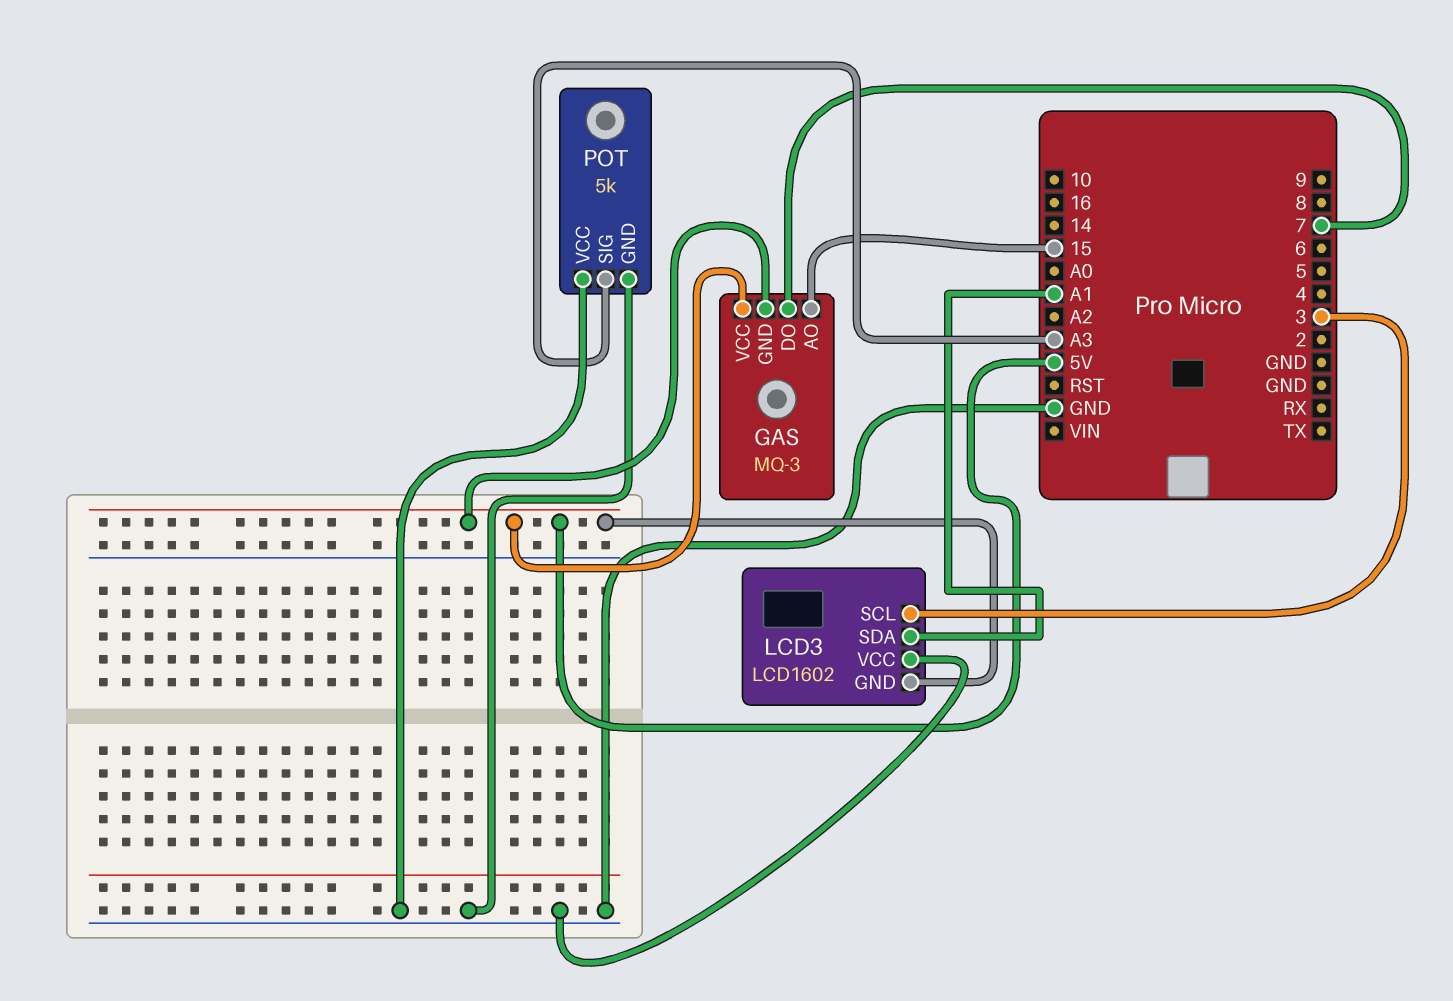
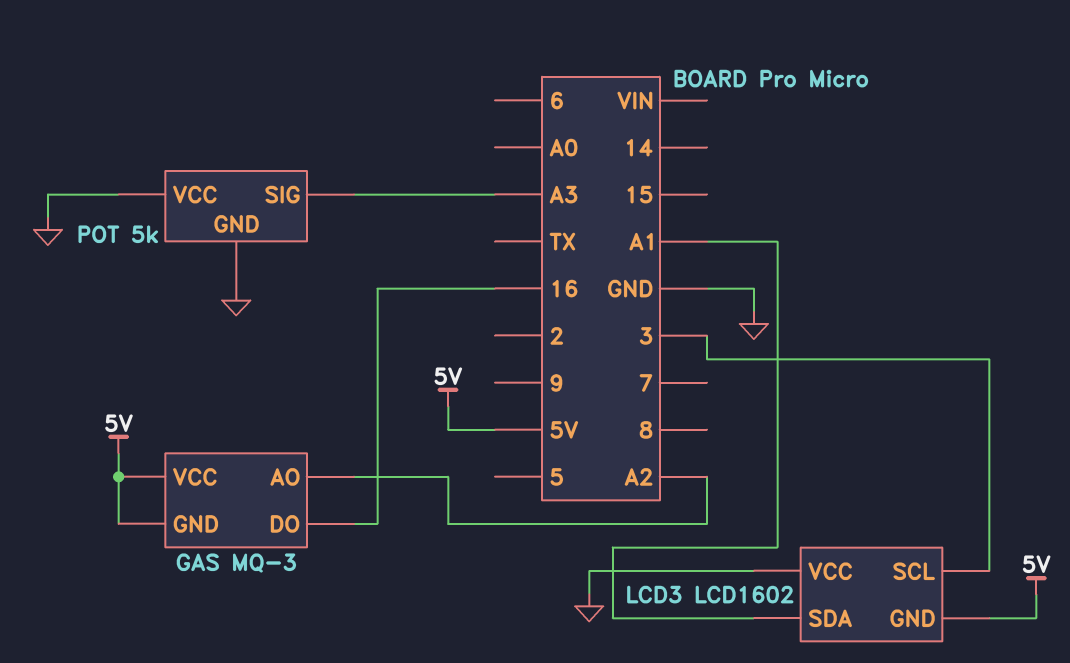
GAS pin AO: 15 -> A2
GAS pin DO: 7 -> 16

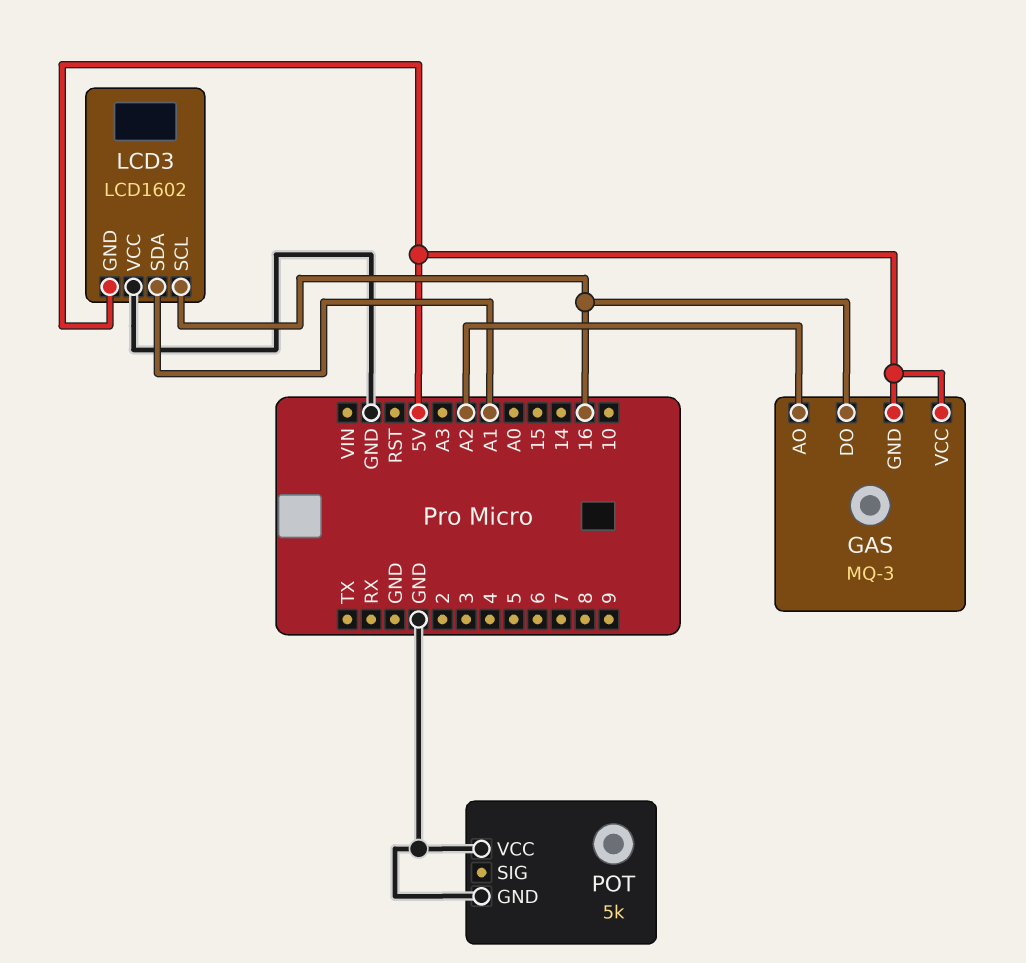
LCD3 pin SCL: 3 -> 16
POT pin SIG: A3 -> none

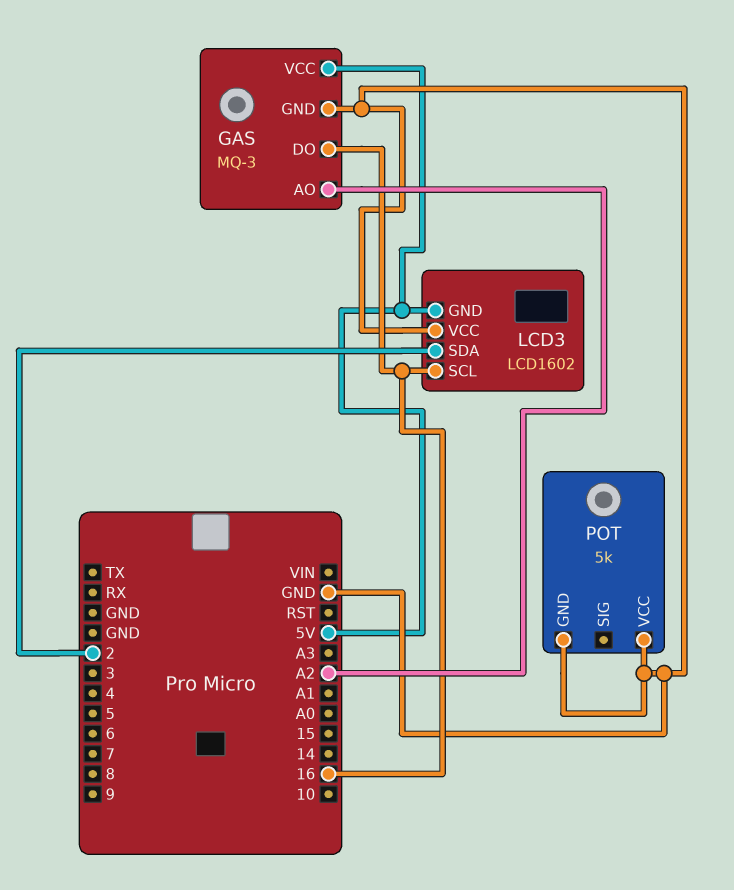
GAS pin GND: 5V -> GND
LCD3 pin SDA: A1 -> 2

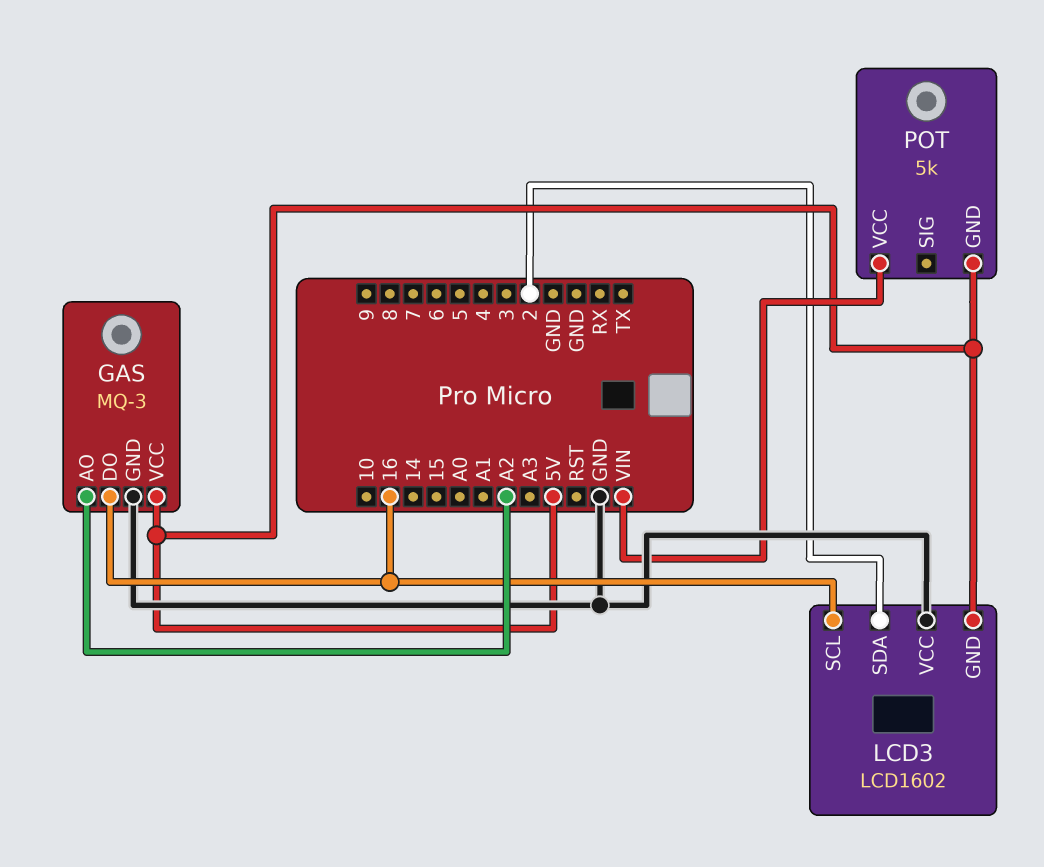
POT pin GND: GND -> 5V
POT pin VCC: GND -> VIN

